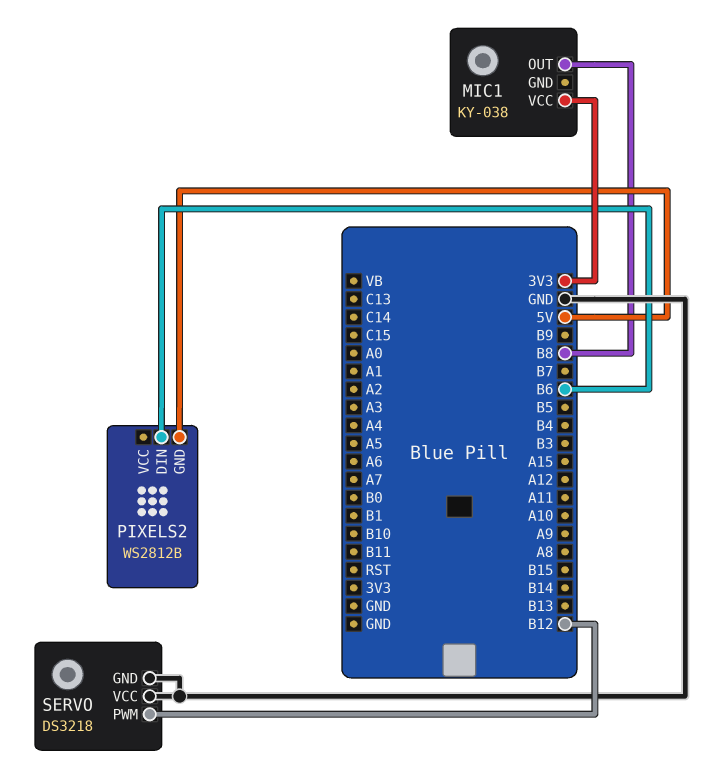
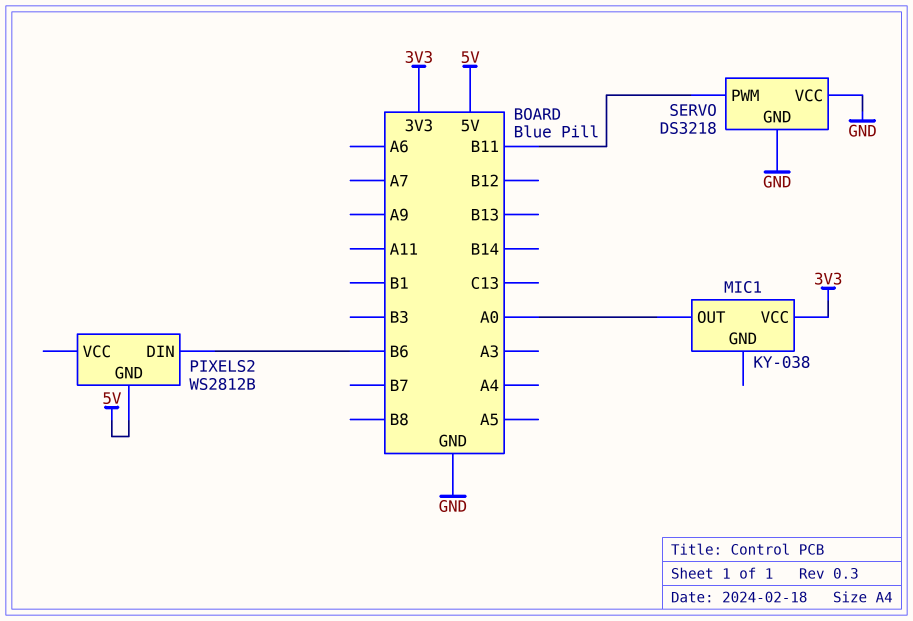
MIC1 pin OUT: B8 -> A0
SERVO pin PWM: B12 -> B11

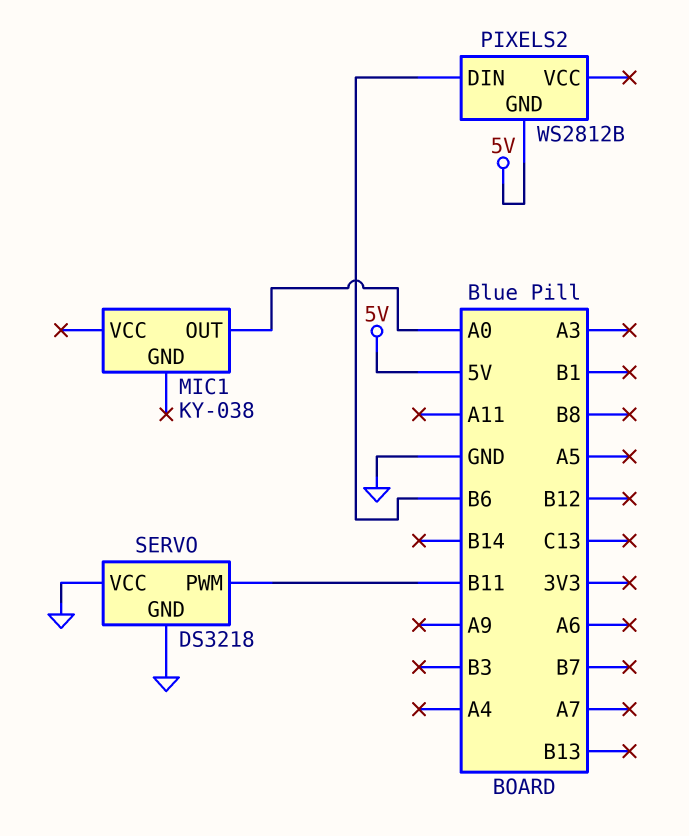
MIC1 pin VCC: 3V3 -> none

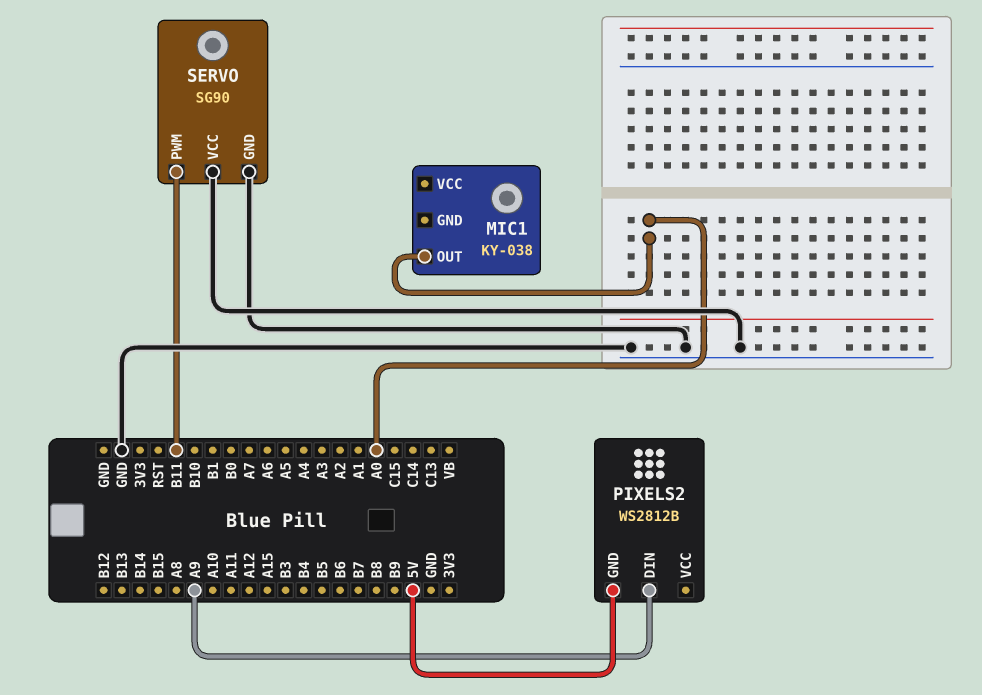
PIXELS2 pin DIN: B6 -> A9
SERVO: DS3218 -> SG90

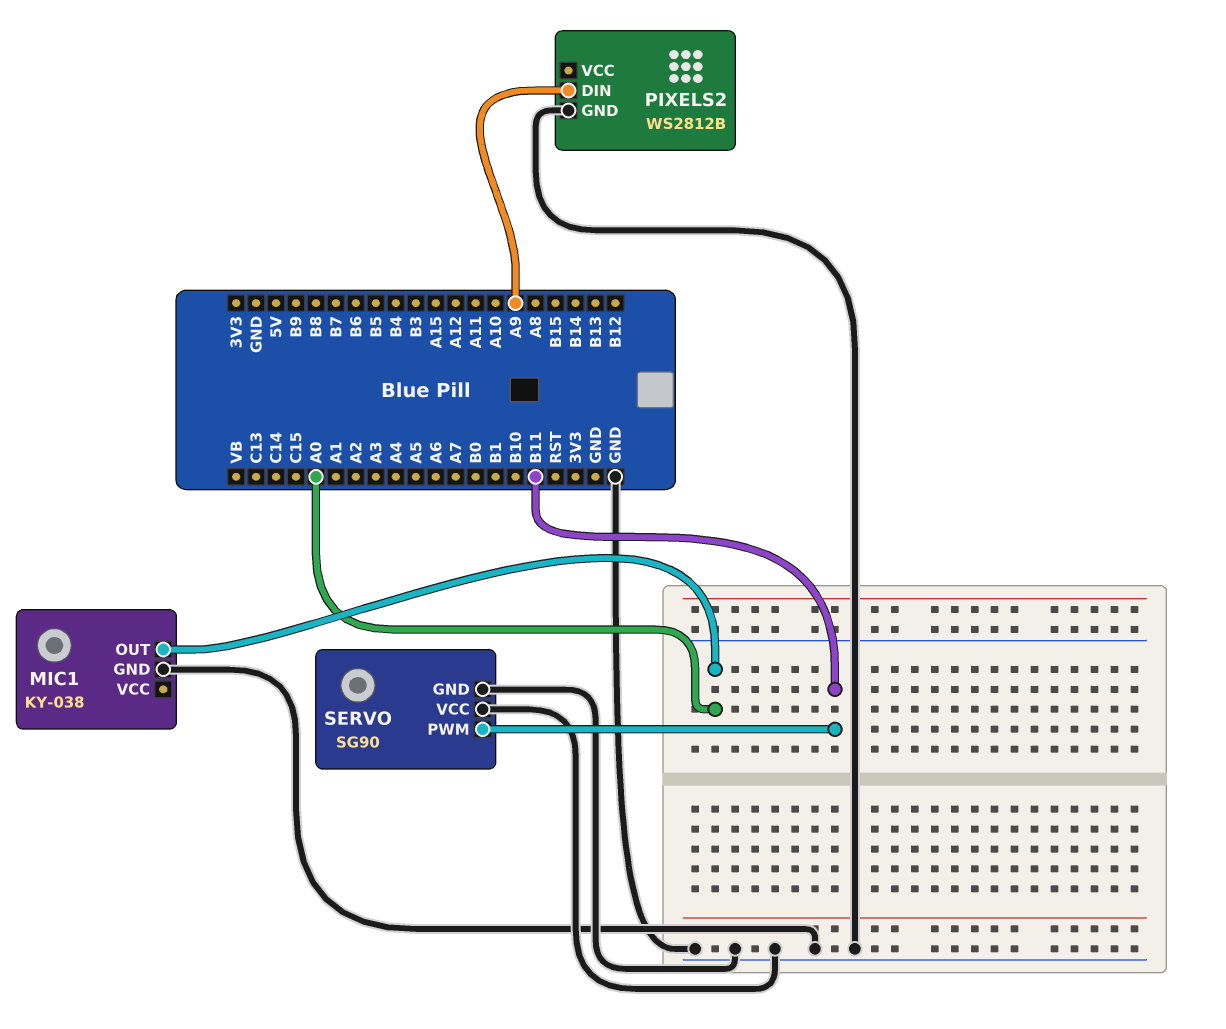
MIC1 pin GND: none -> GND
PIXELS2 pin GND: 5V -> GND

